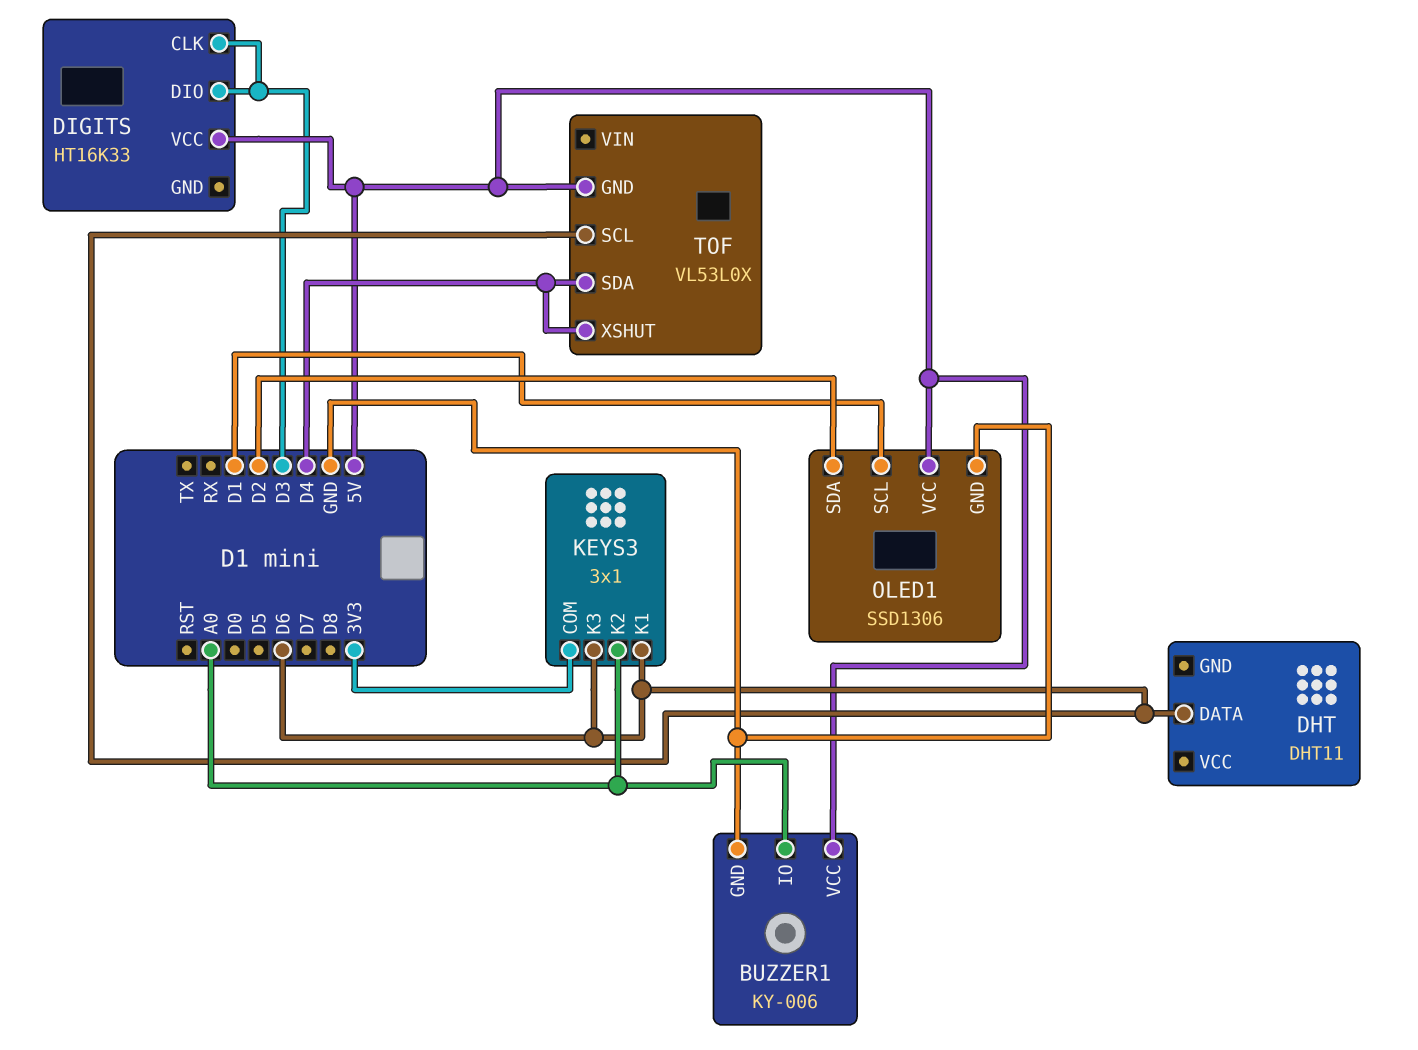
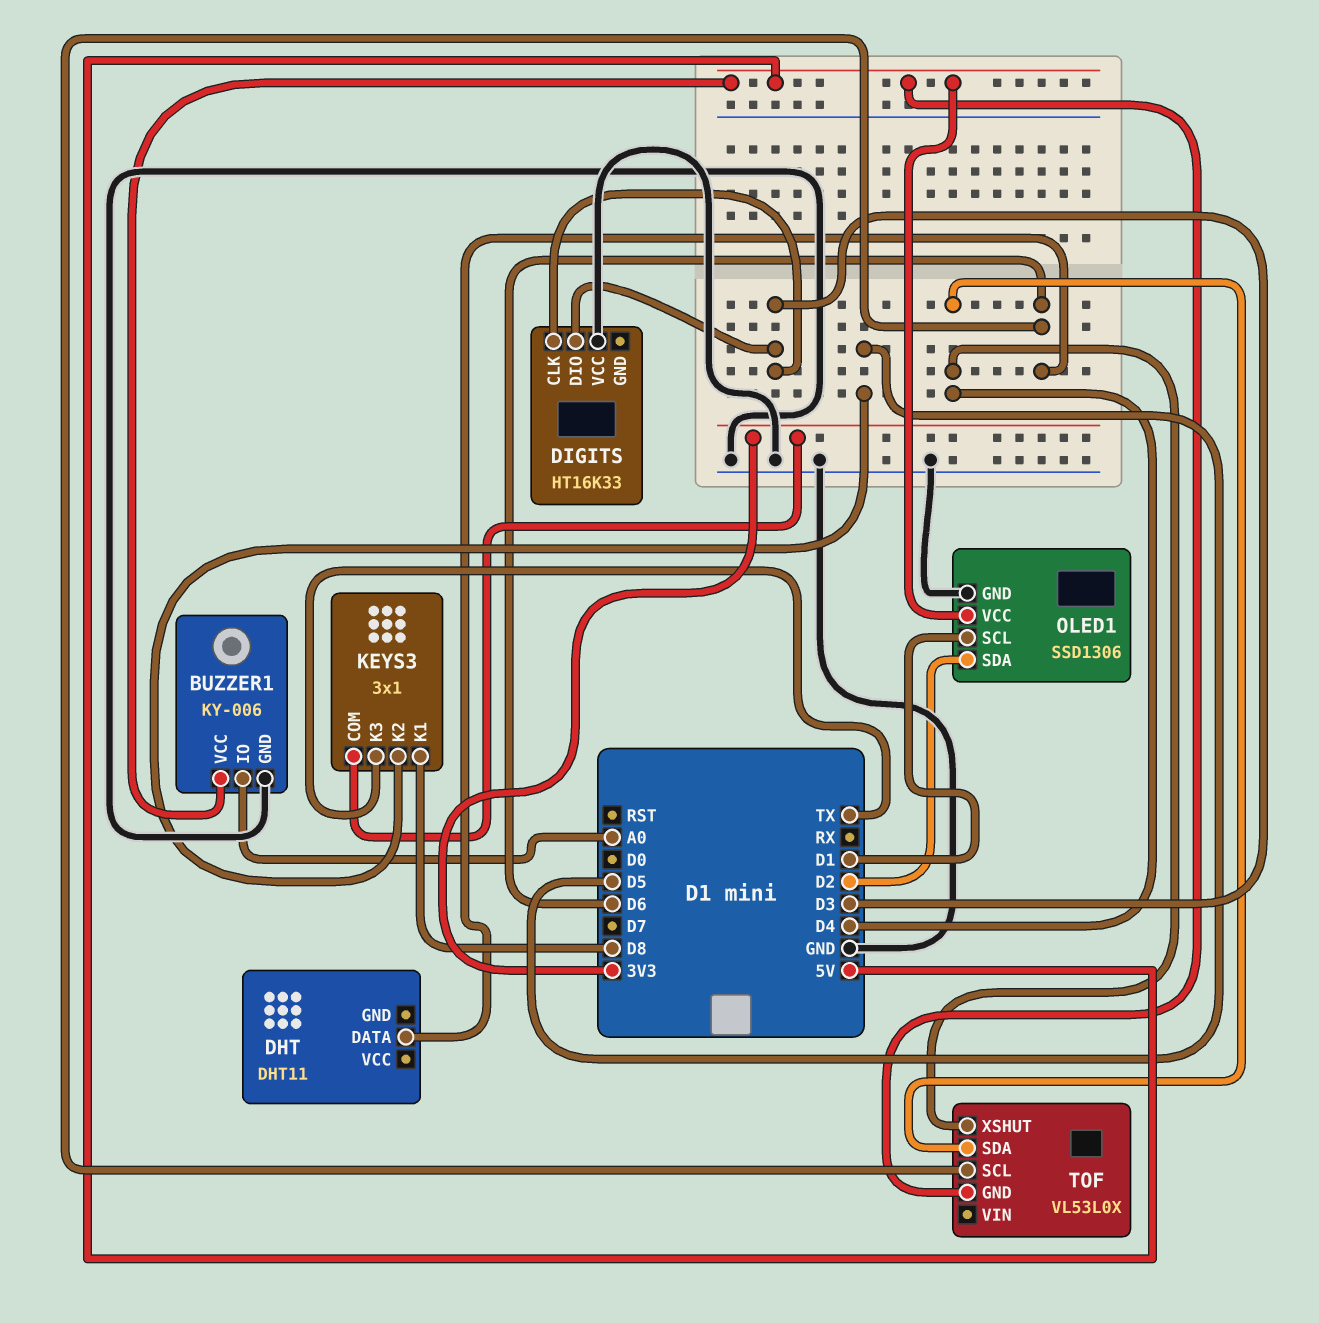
DIGITS pin VCC: 5V -> GND
KEYS3 pin K1: D6 -> D8
KEYS3 pin K2: A0 -> D5
KEYS3 pin K3: D6 -> TX

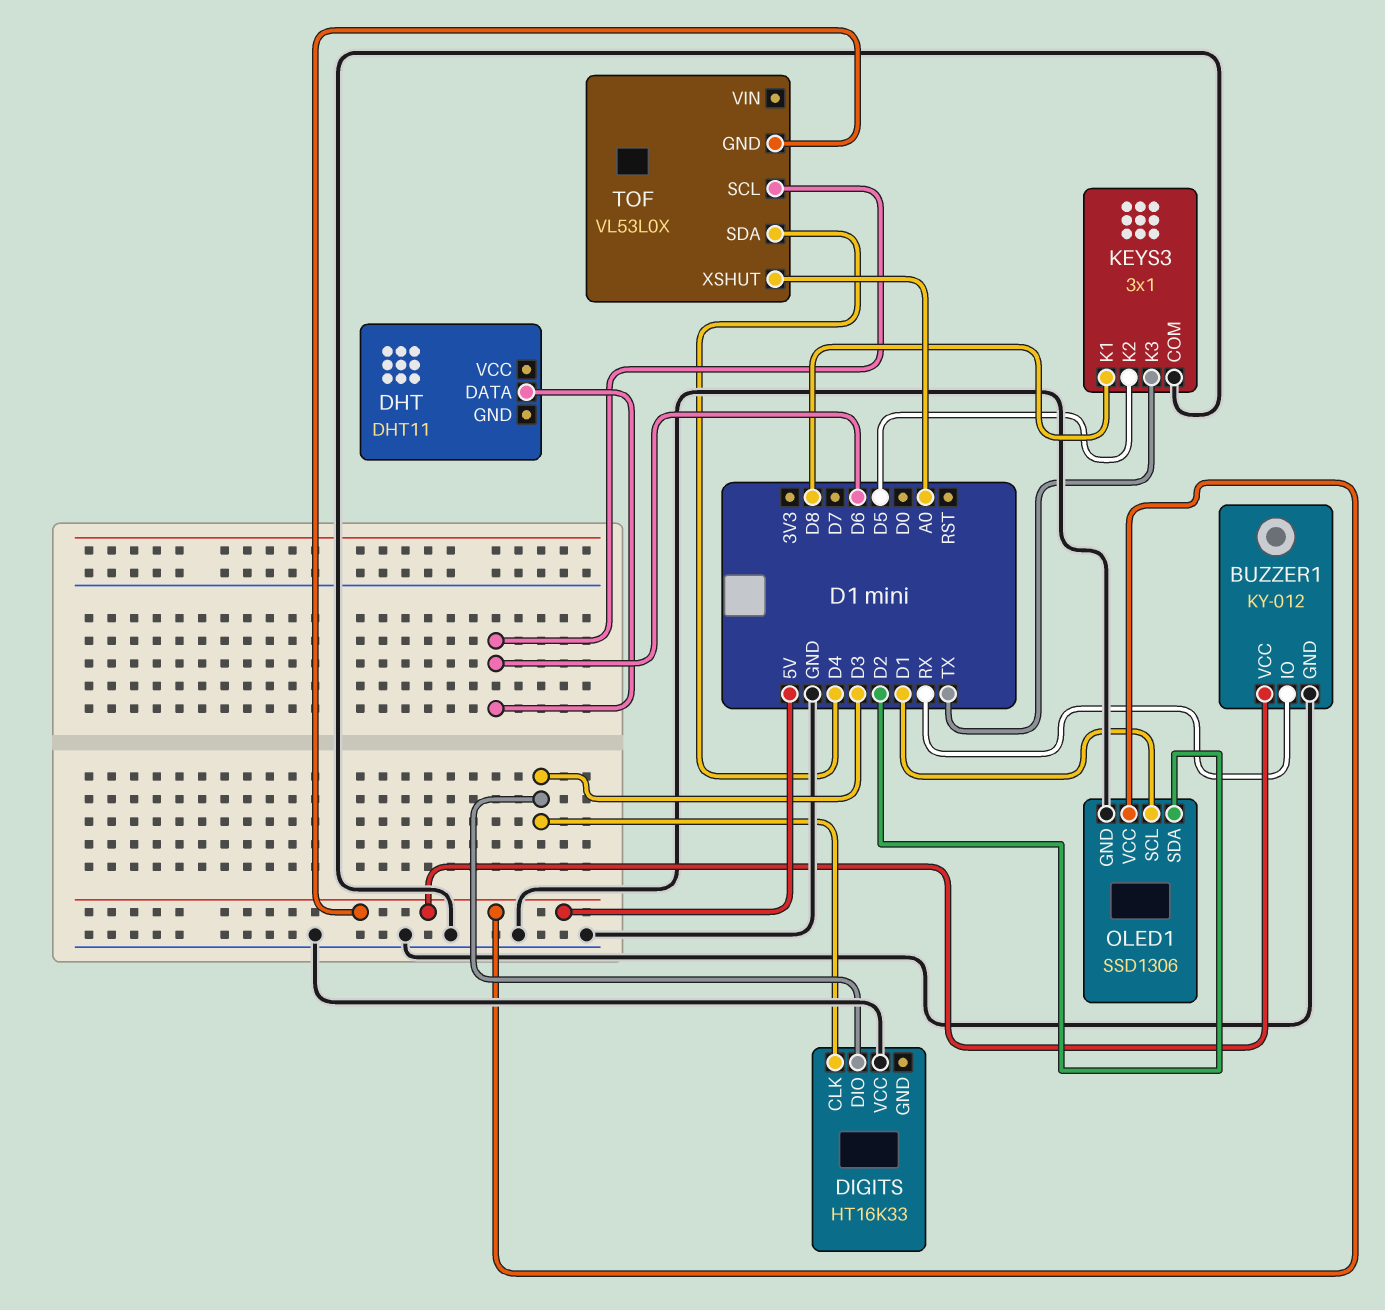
BUZZER1: KY-006 -> KY-012
BUZZER1 pin IO: A0 -> RX
KEYS3 pin COM: 3V3 -> GND
TOF pin XSHUT: D4 -> A0

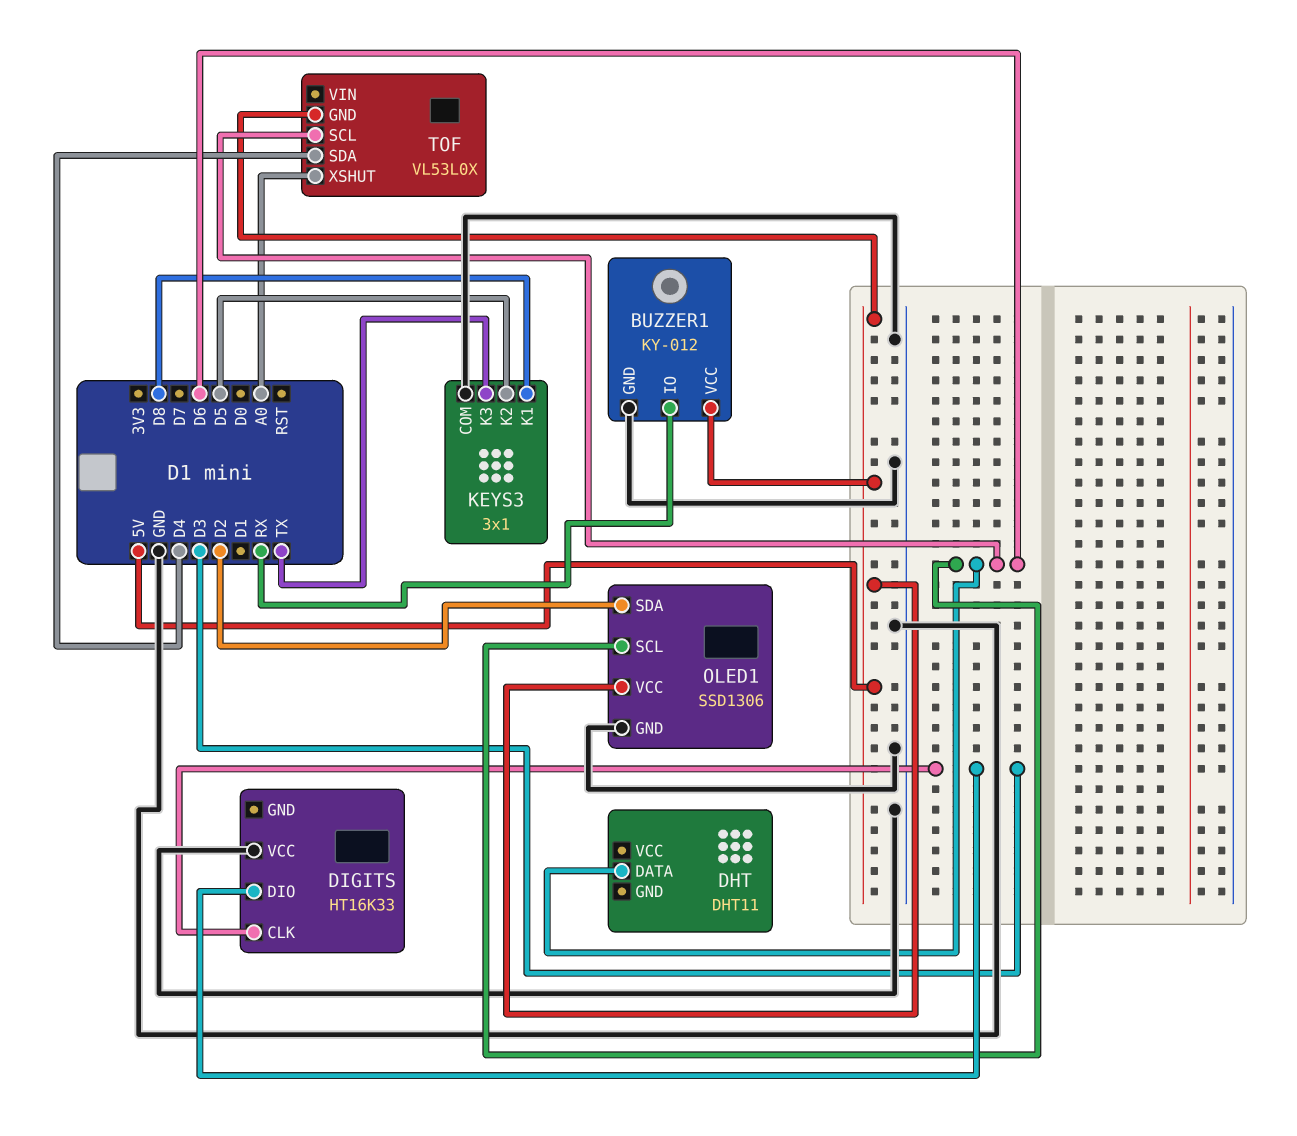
OLED1 pin SCL: D1 -> D6

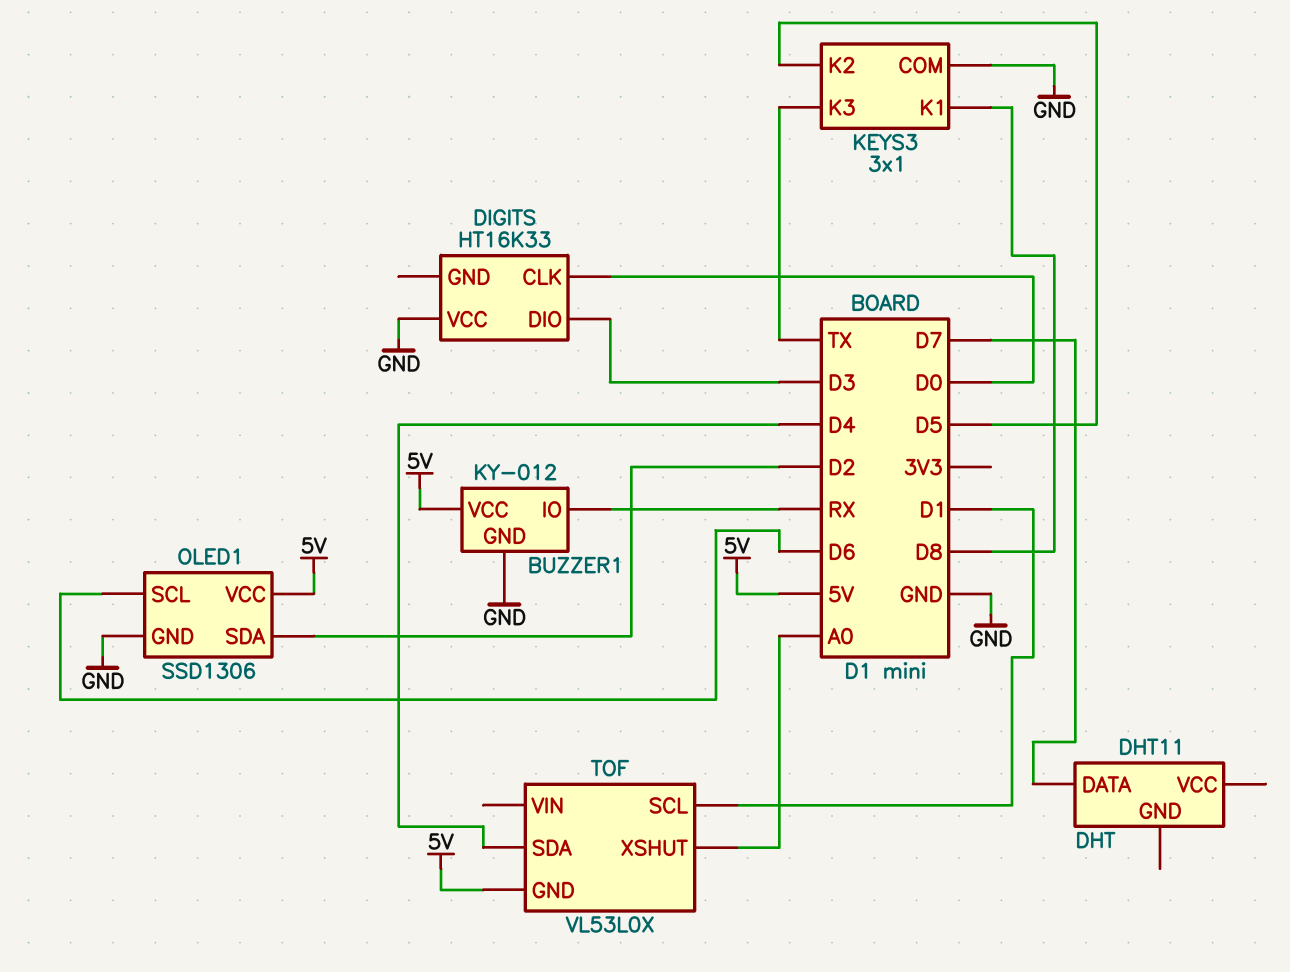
DHT pin DATA: D6 -> D7
DIGITS pin CLK: D3 -> D0
TOF pin SCL: D6 -> D1

